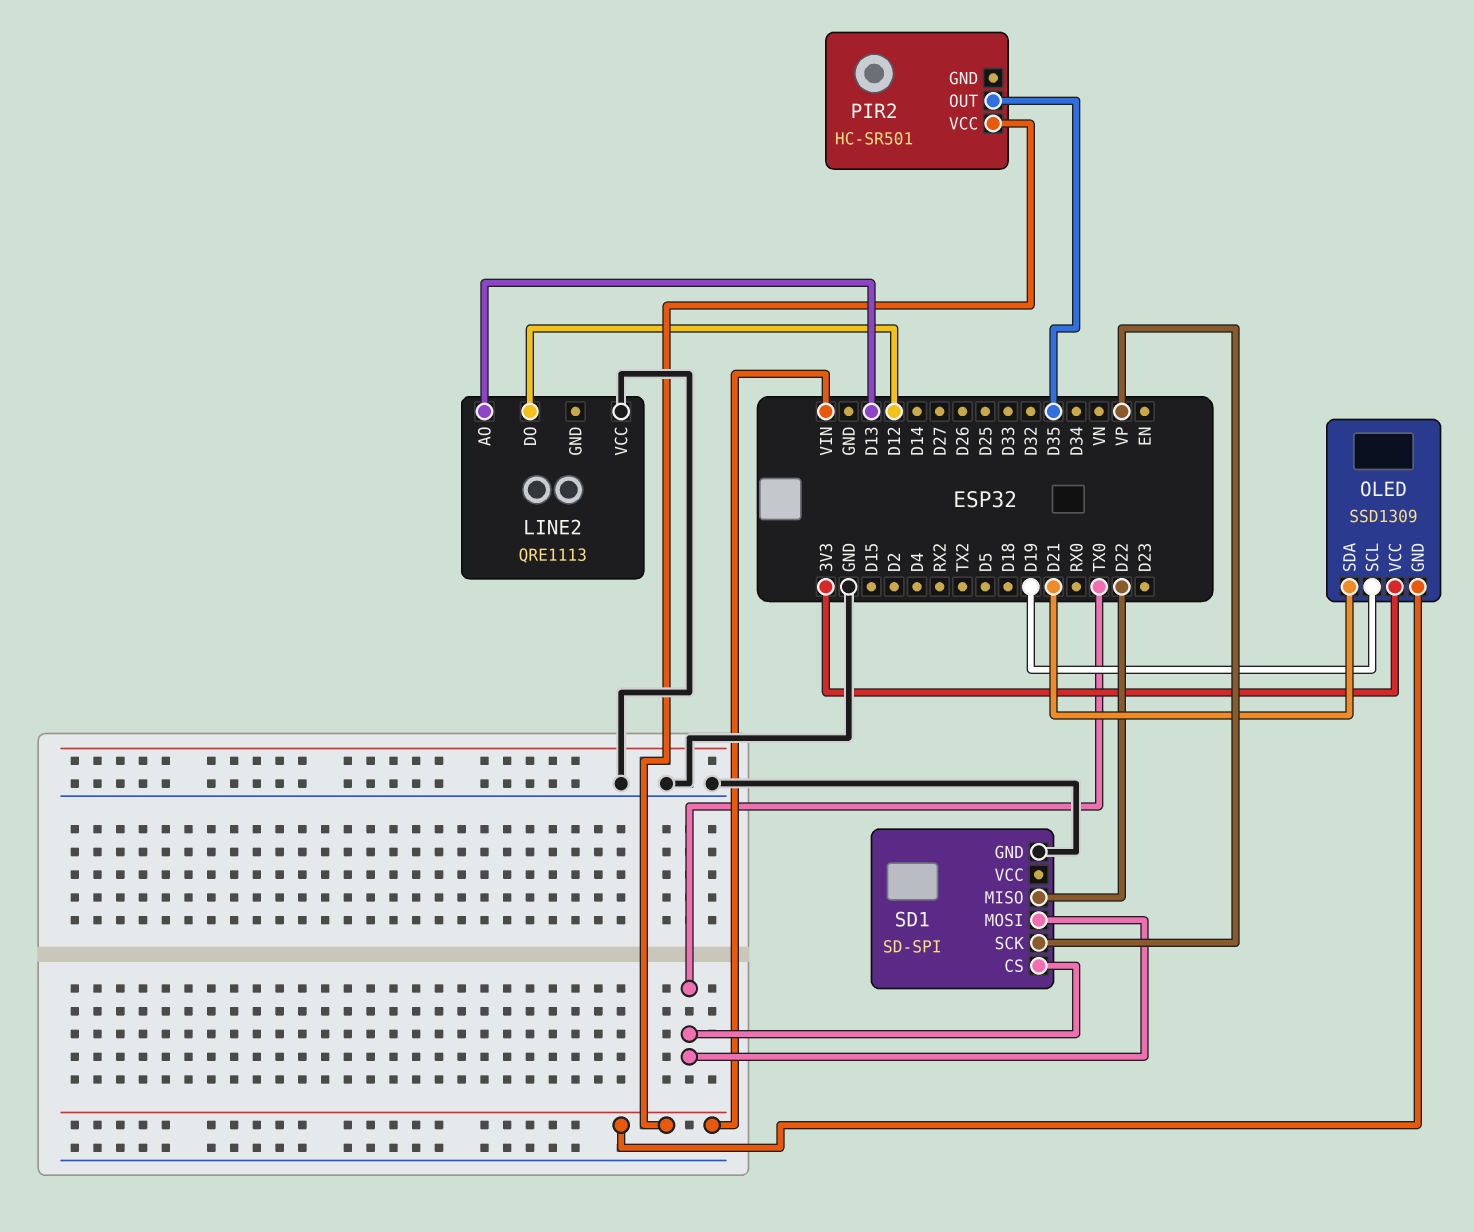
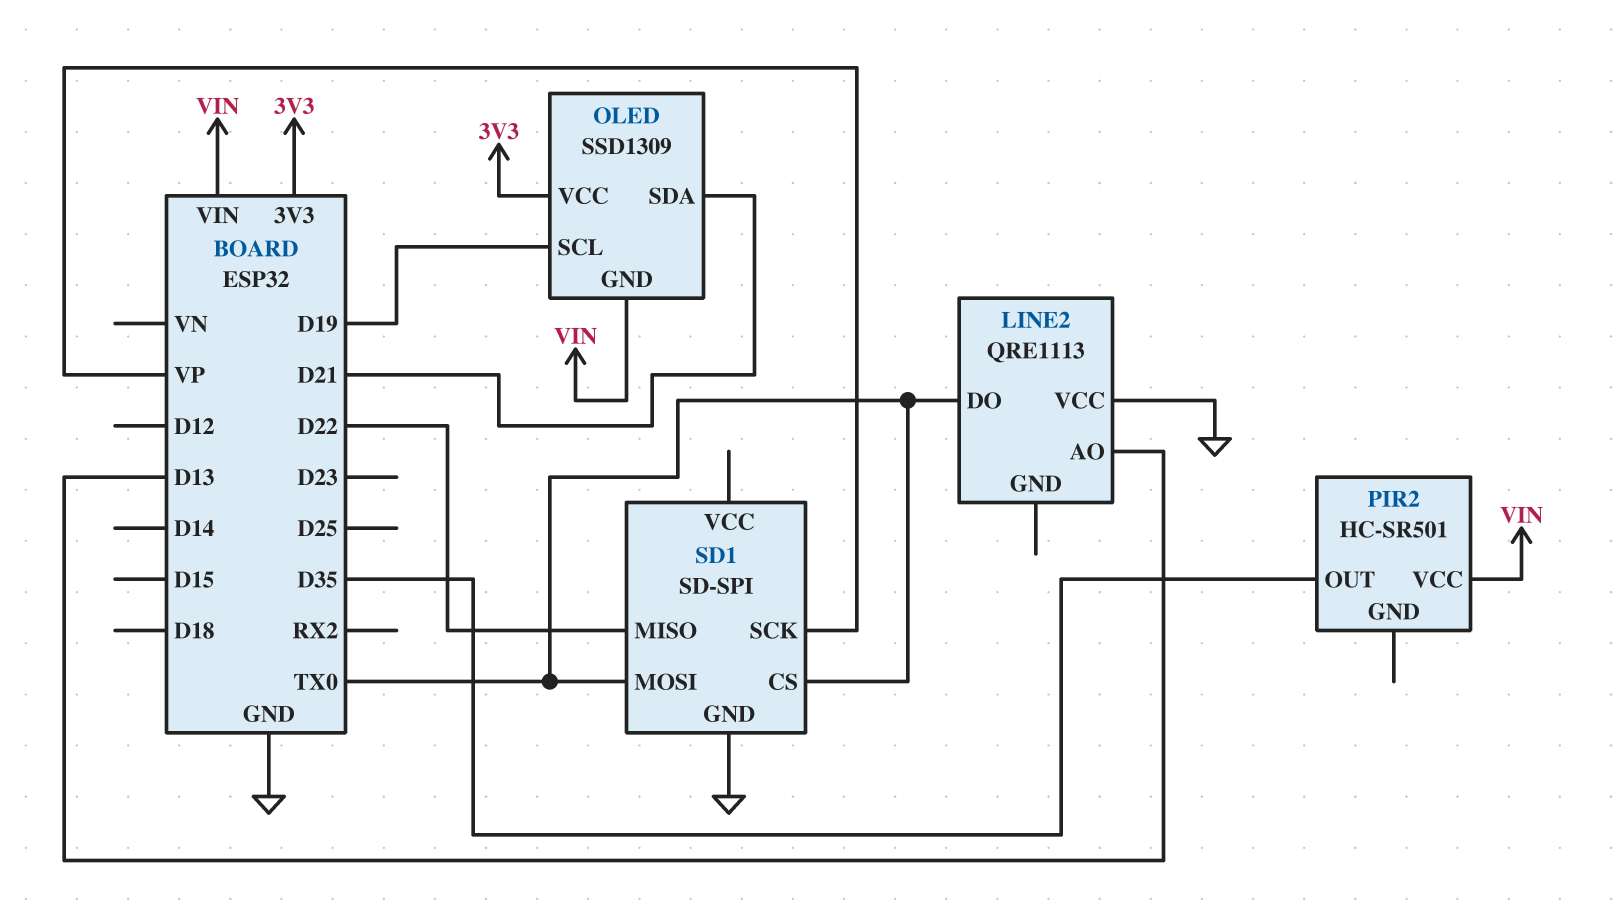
LINE2 pin DO: D12 -> TX0

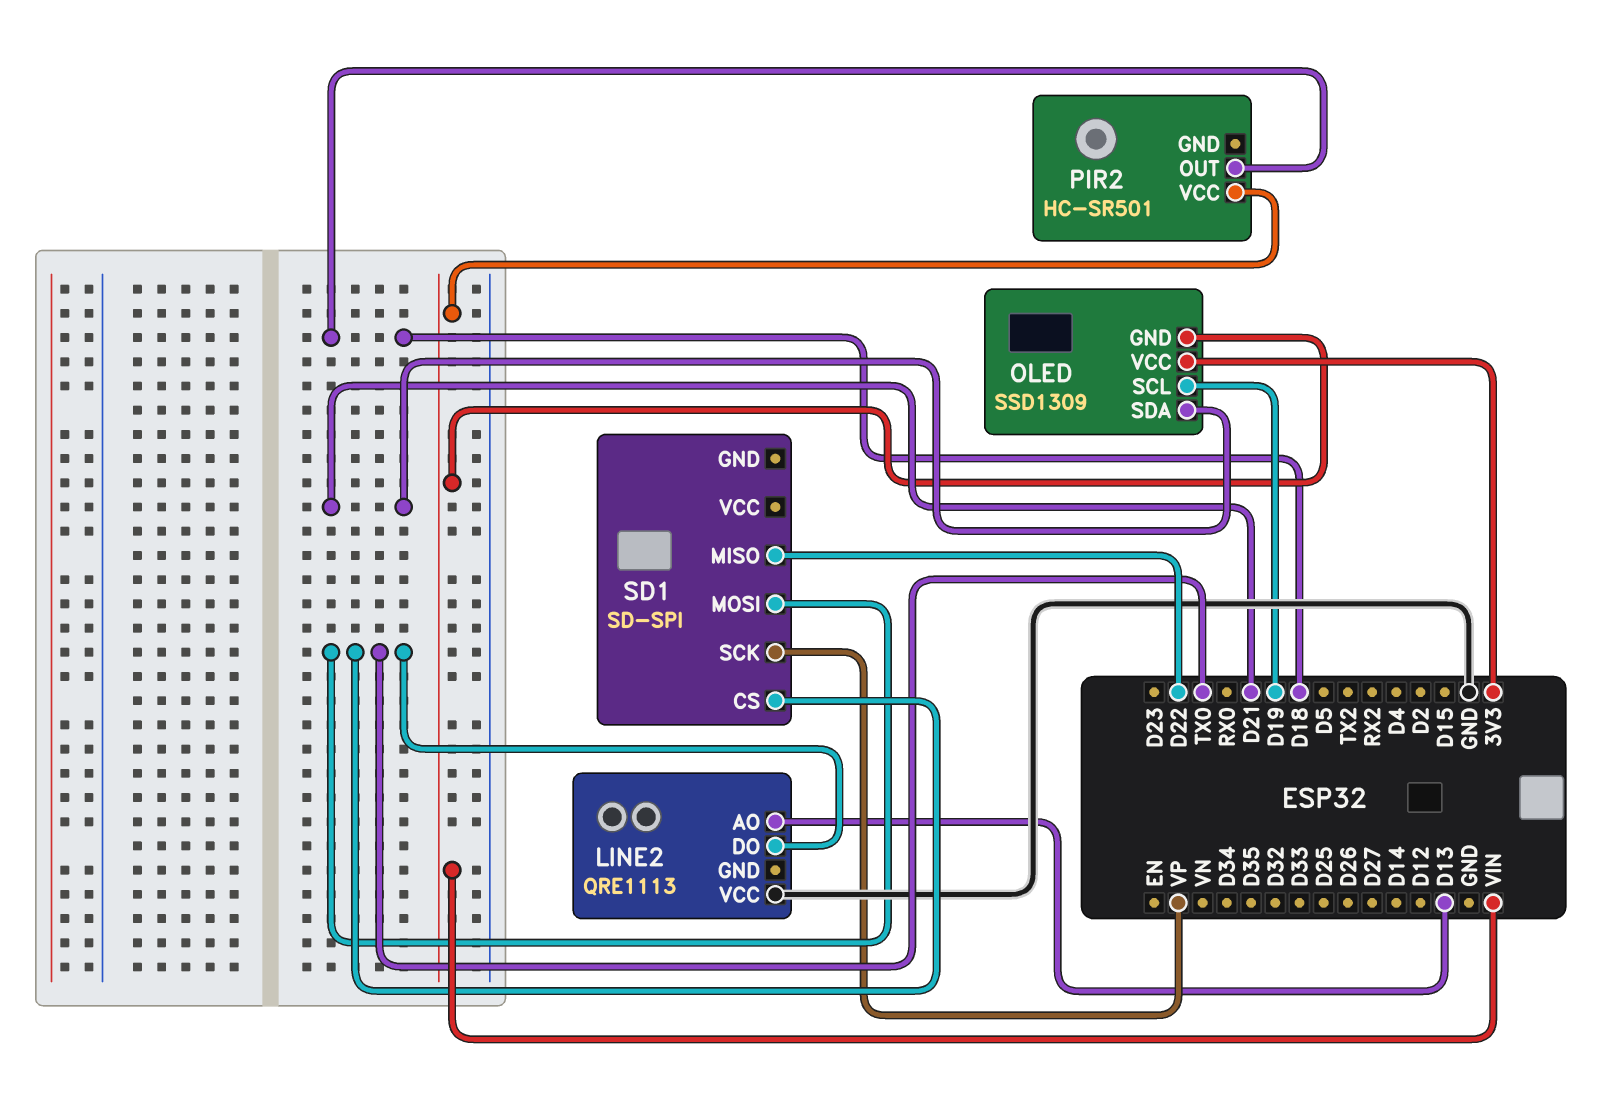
PIR2 pin OUT: D35 -> D18
SD1 pin GND: GND -> none

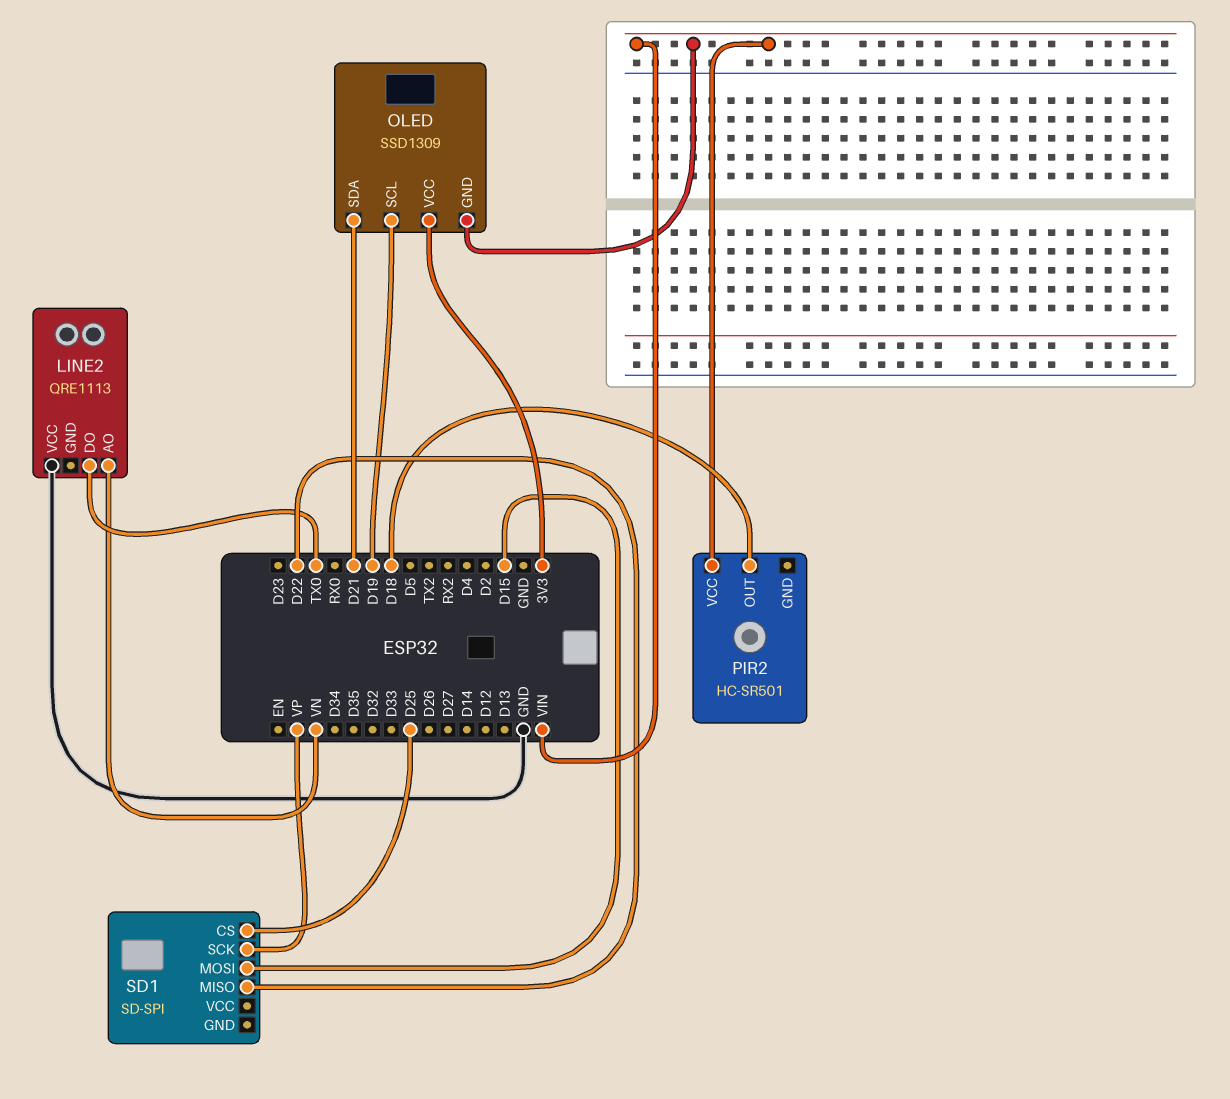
LINE2 pin AO: D13 -> VN
SD1 pin CS: TX0 -> D25
SD1 pin MOSI: TX0 -> D15

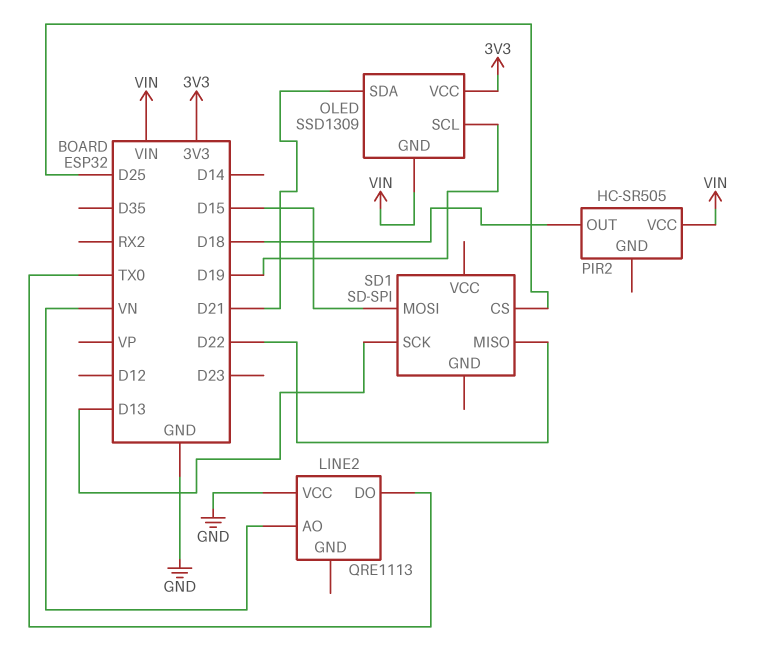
PIR2: HC-SR501 -> HC-SR505
SD1 pin SCK: VP -> D13

